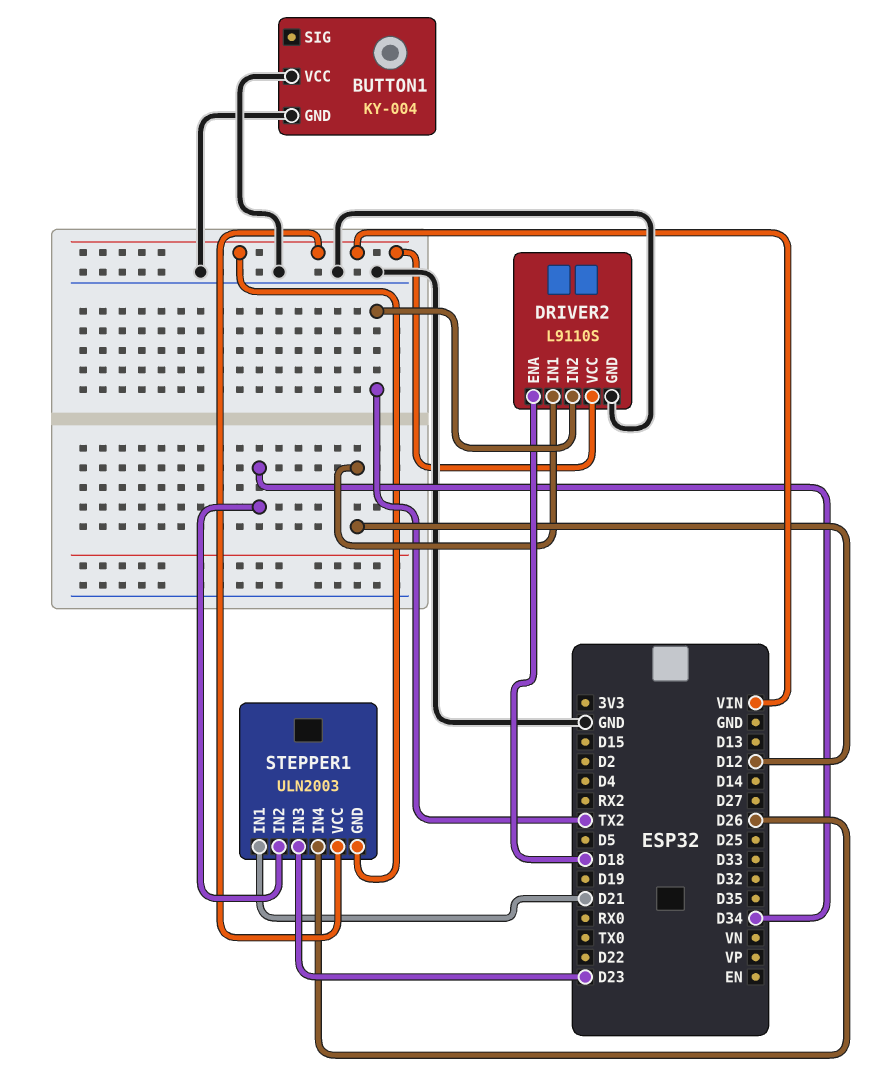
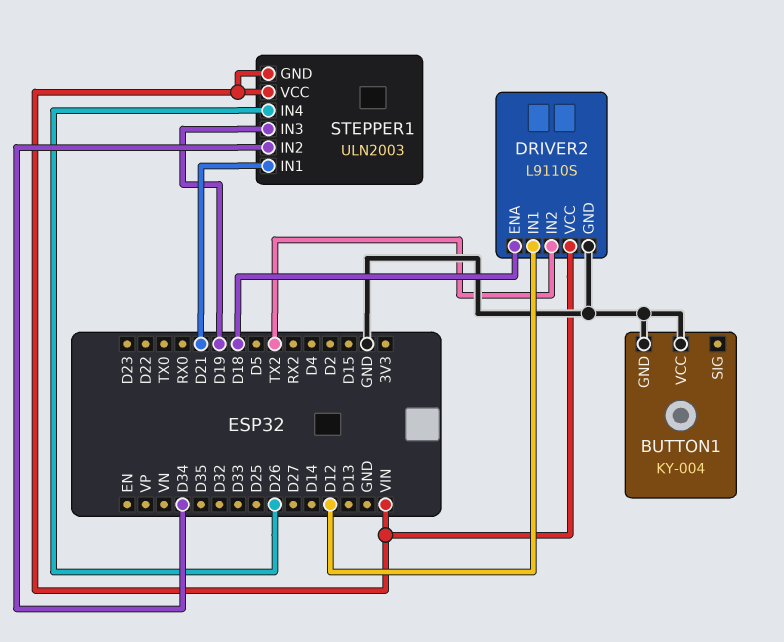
STEPPER1 pin IN3: D23 -> D19

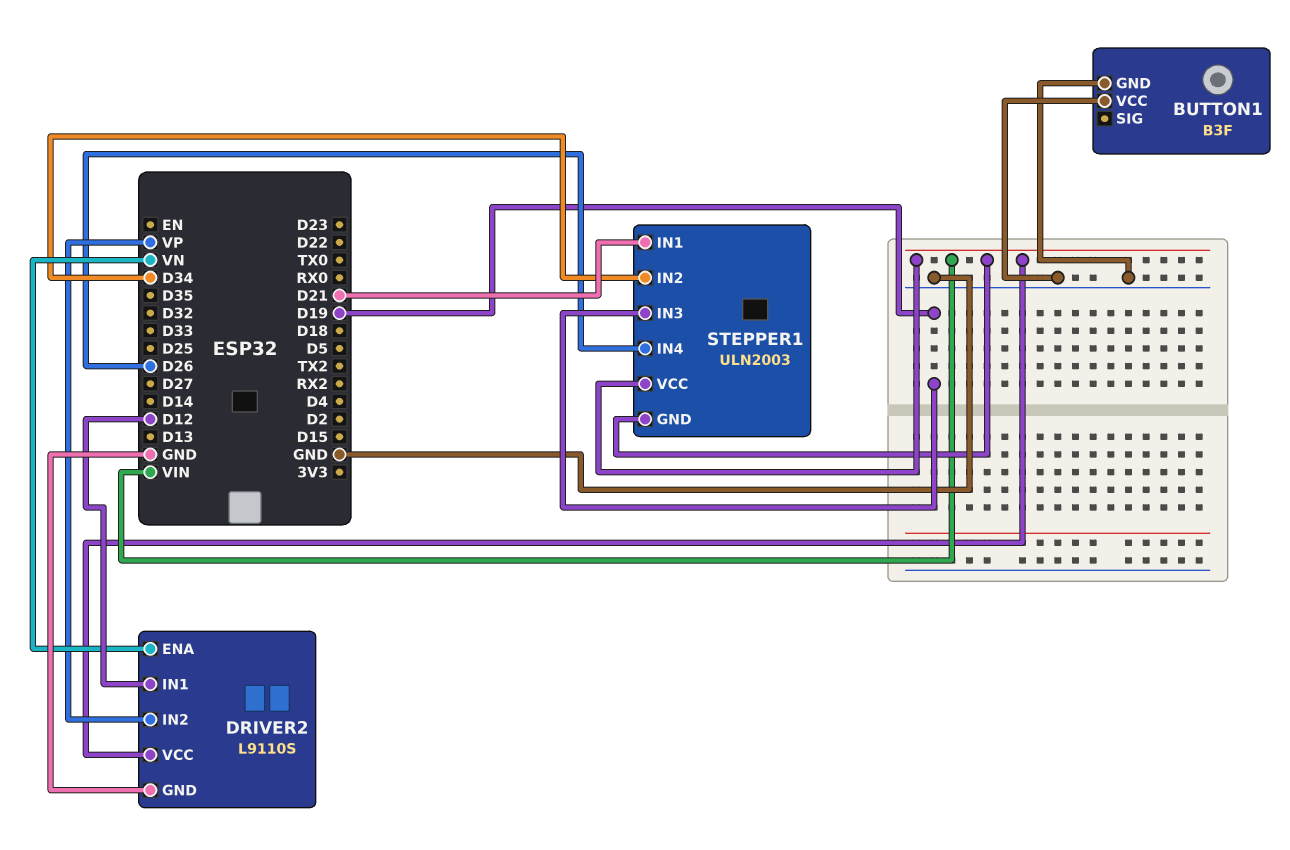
BUTTON1: KY-004 -> B3F
DRIVER2 pin ENA: D18 -> VN
DRIVER2 pin IN2: TX2 -> VP

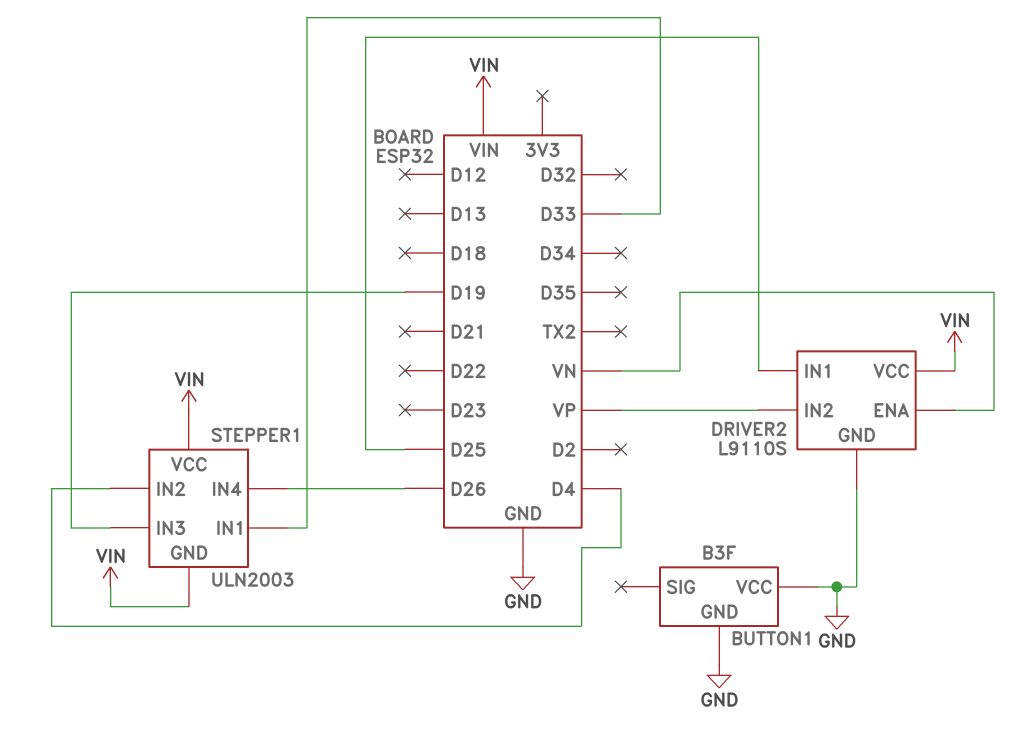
DRIVER2 pin IN1: D12 -> D25
STEPPER1 pin IN1: D21 -> D33
STEPPER1 pin IN2: D34 -> D4

